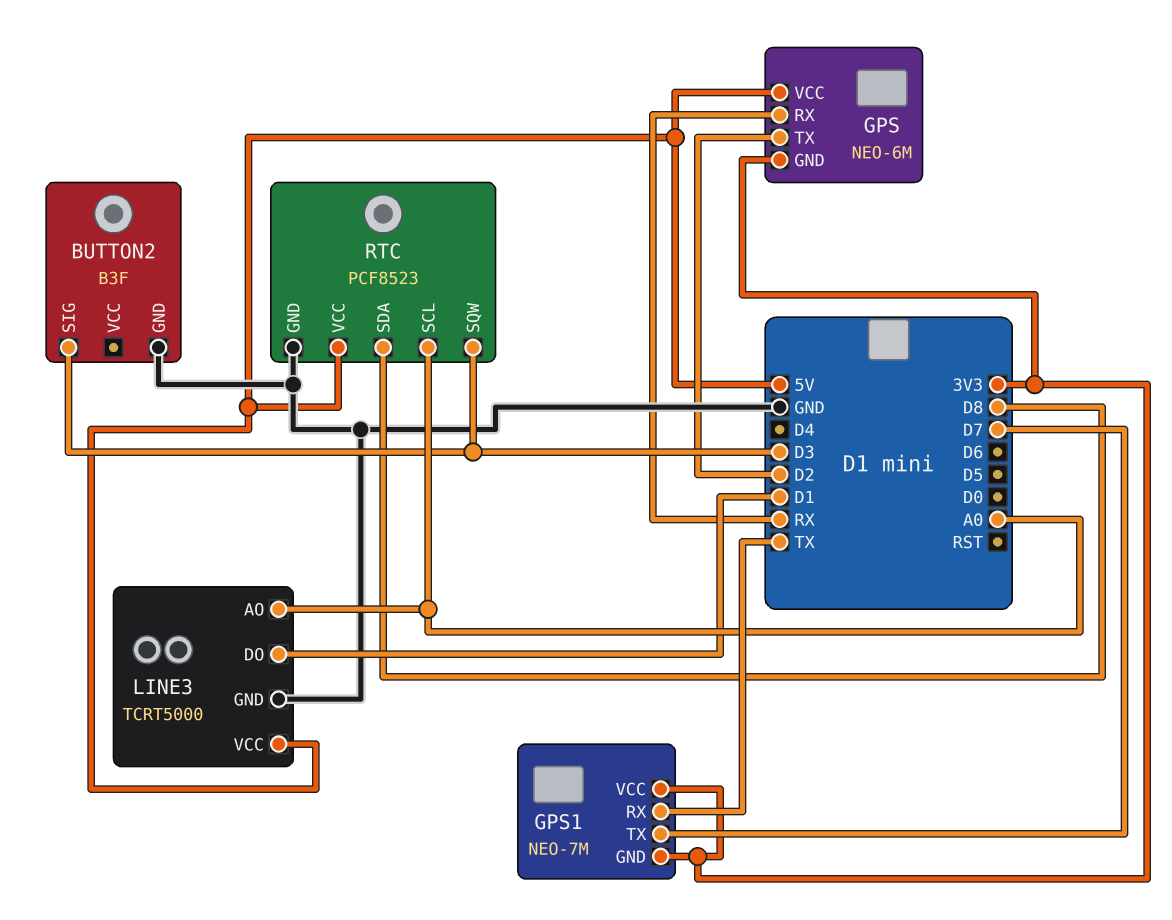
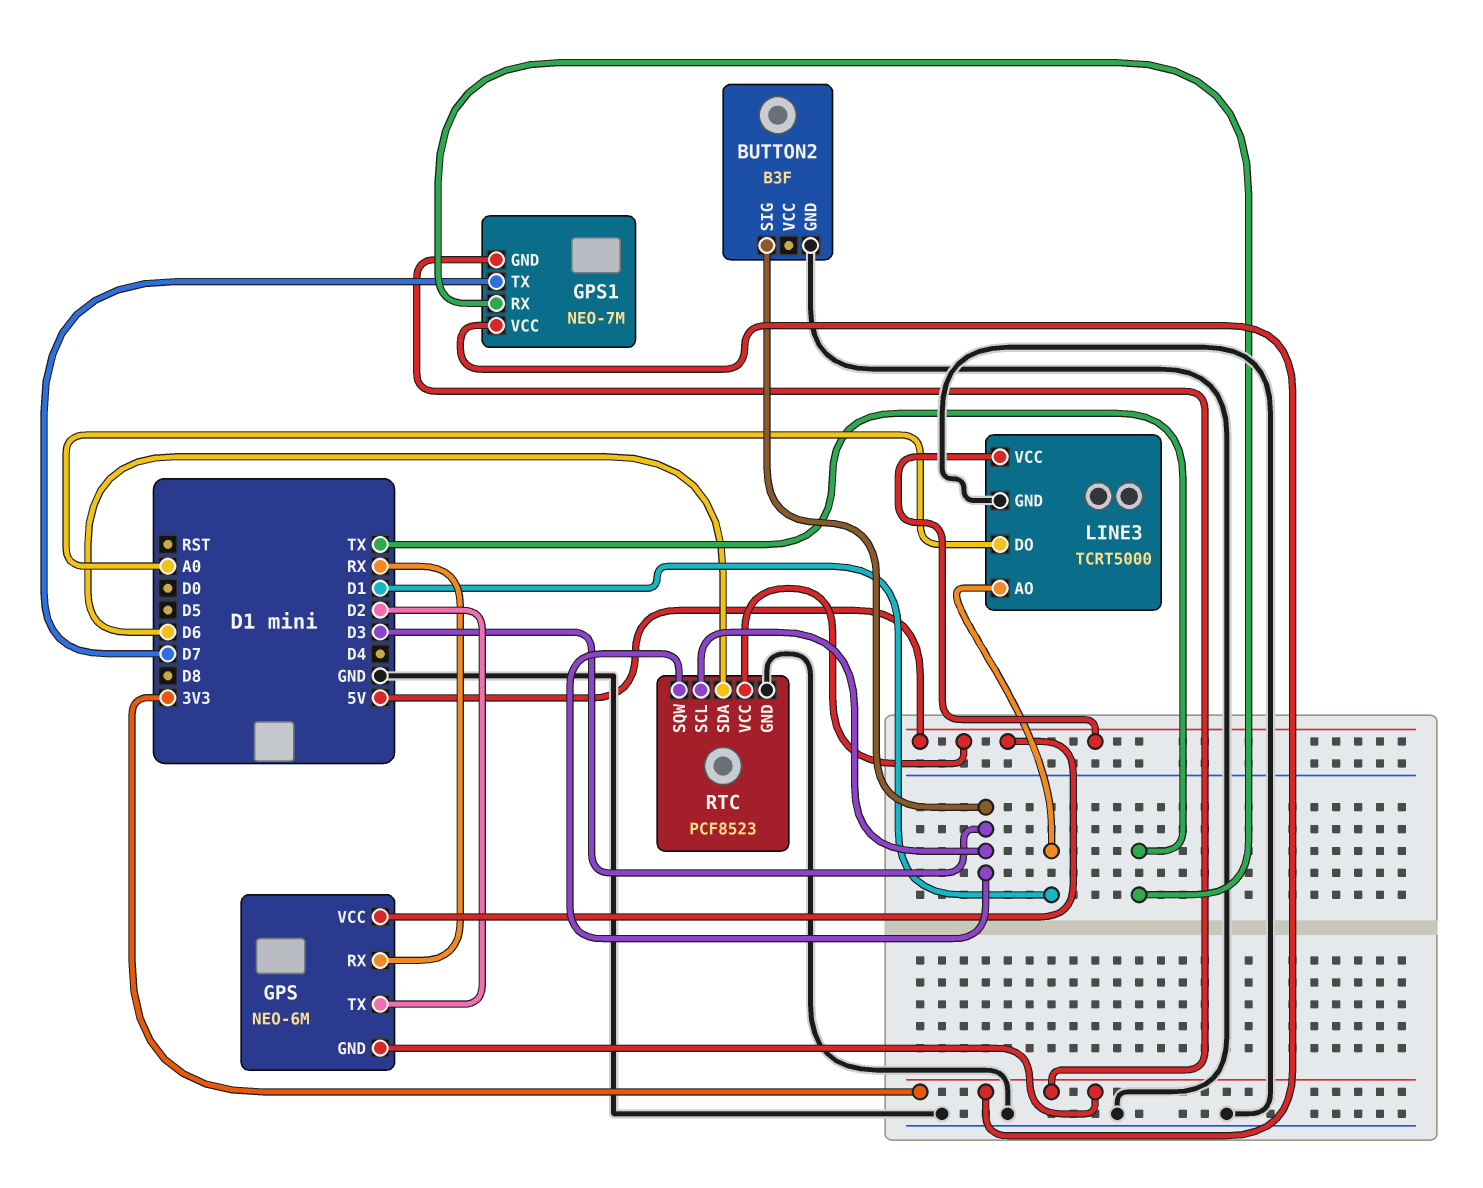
LINE3 pin AO: A0 -> D1
LINE3 pin DO: D1 -> A0
RTC pin SCL: A0 -> D3
RTC pin SDA: D8 -> D6

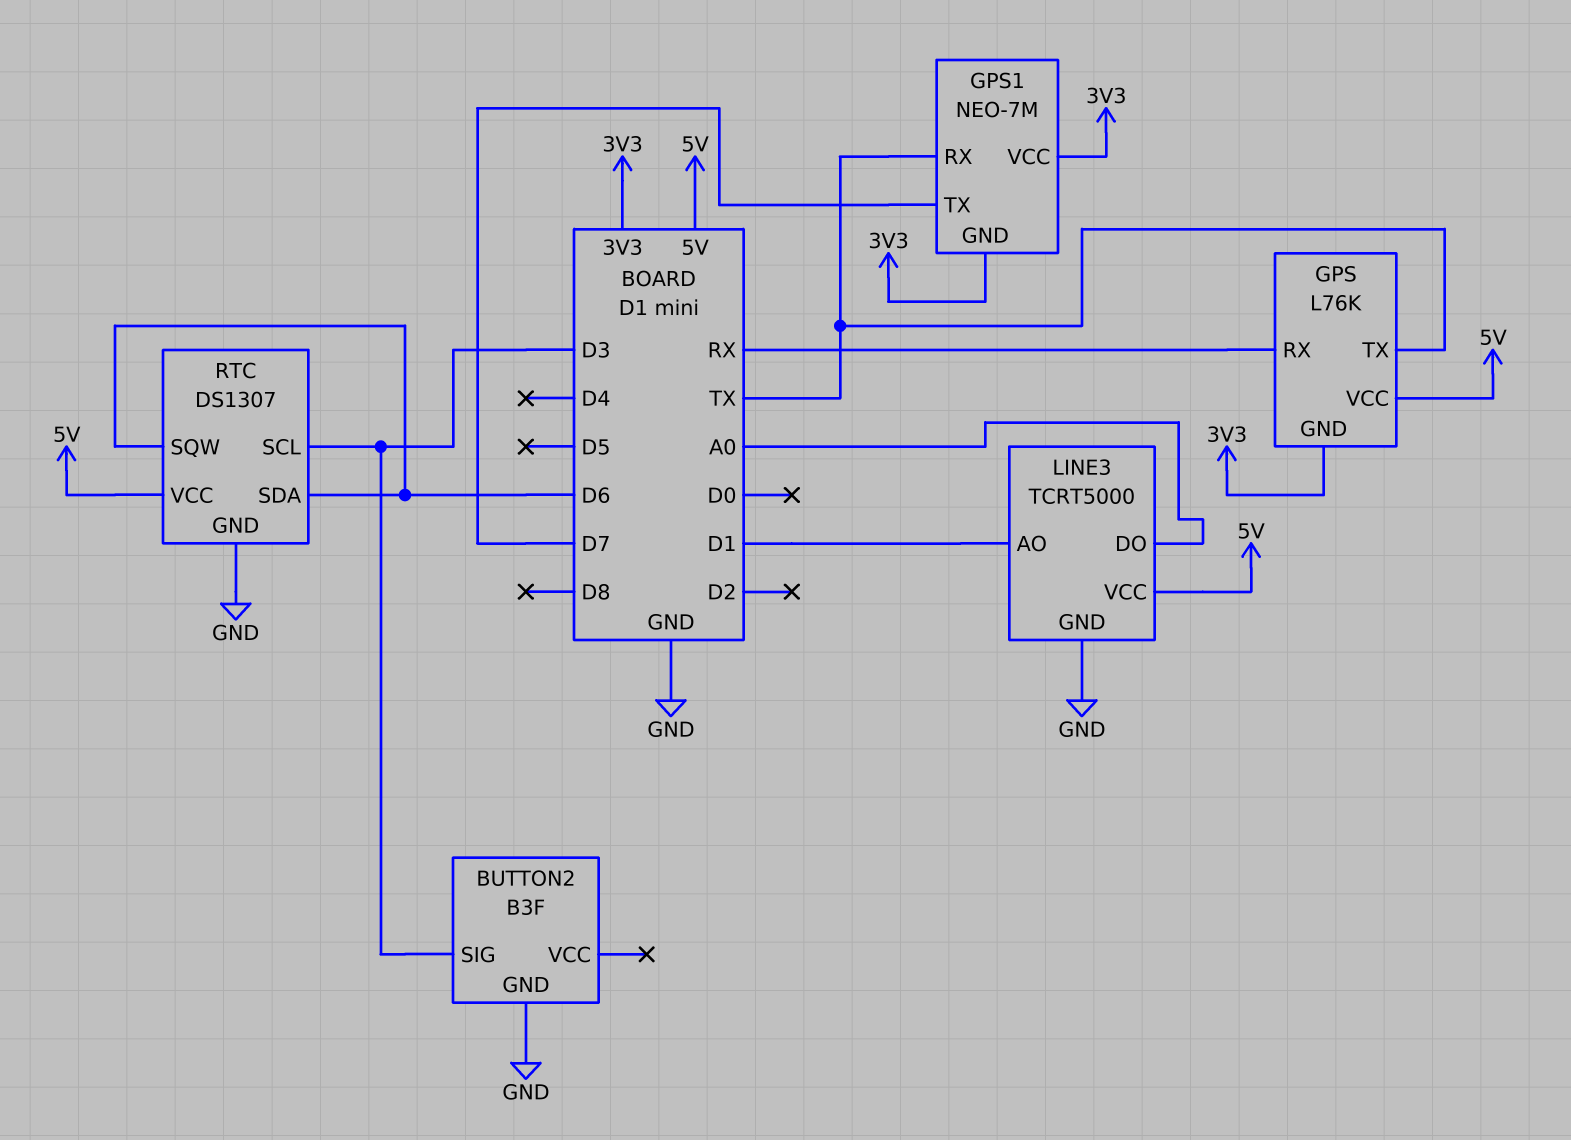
GPS: NEO-6M -> L76K
GPS pin TX: D2 -> TX
RTC: PCF8523 -> DS1307
RTC pin SQW: D3 -> D6

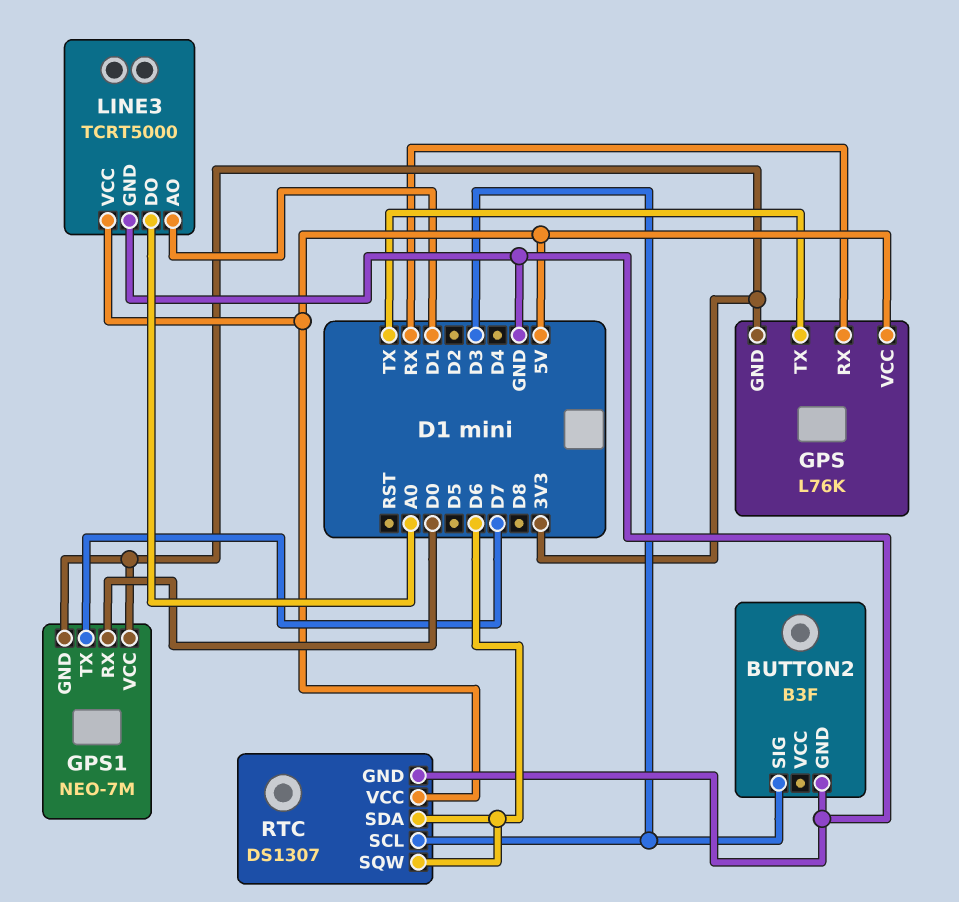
GPS1 pin RX: TX -> D0

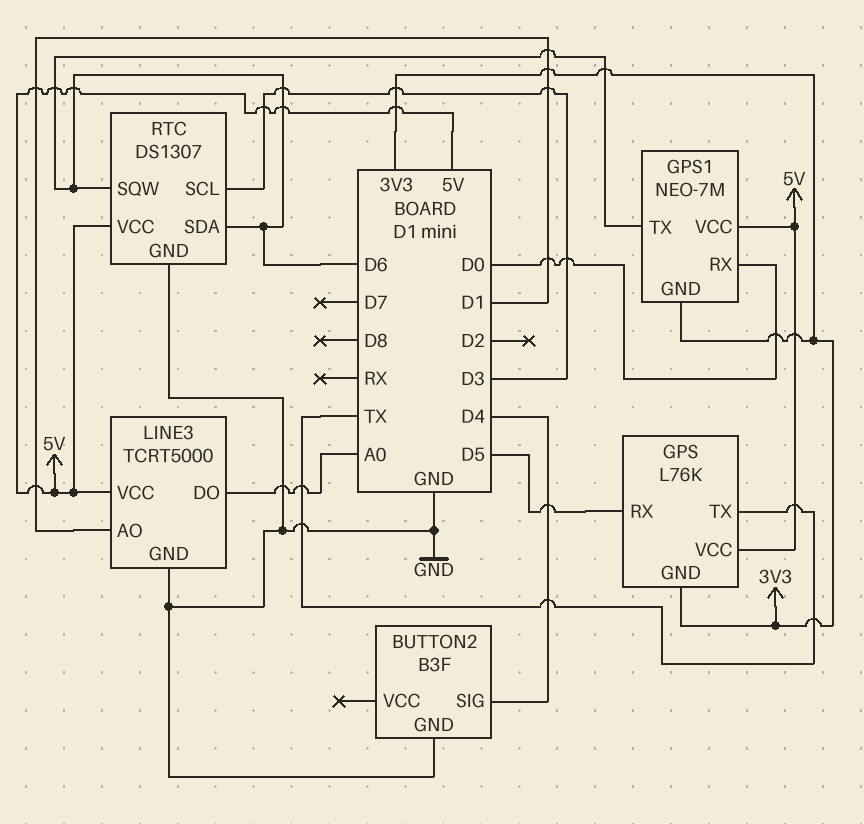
BUTTON2 pin SIG: D3 -> D4
GPS pin RX: RX -> D5
GPS1 pin TX: D7 -> D6
GPS1 pin VCC: 3V3 -> 5V

